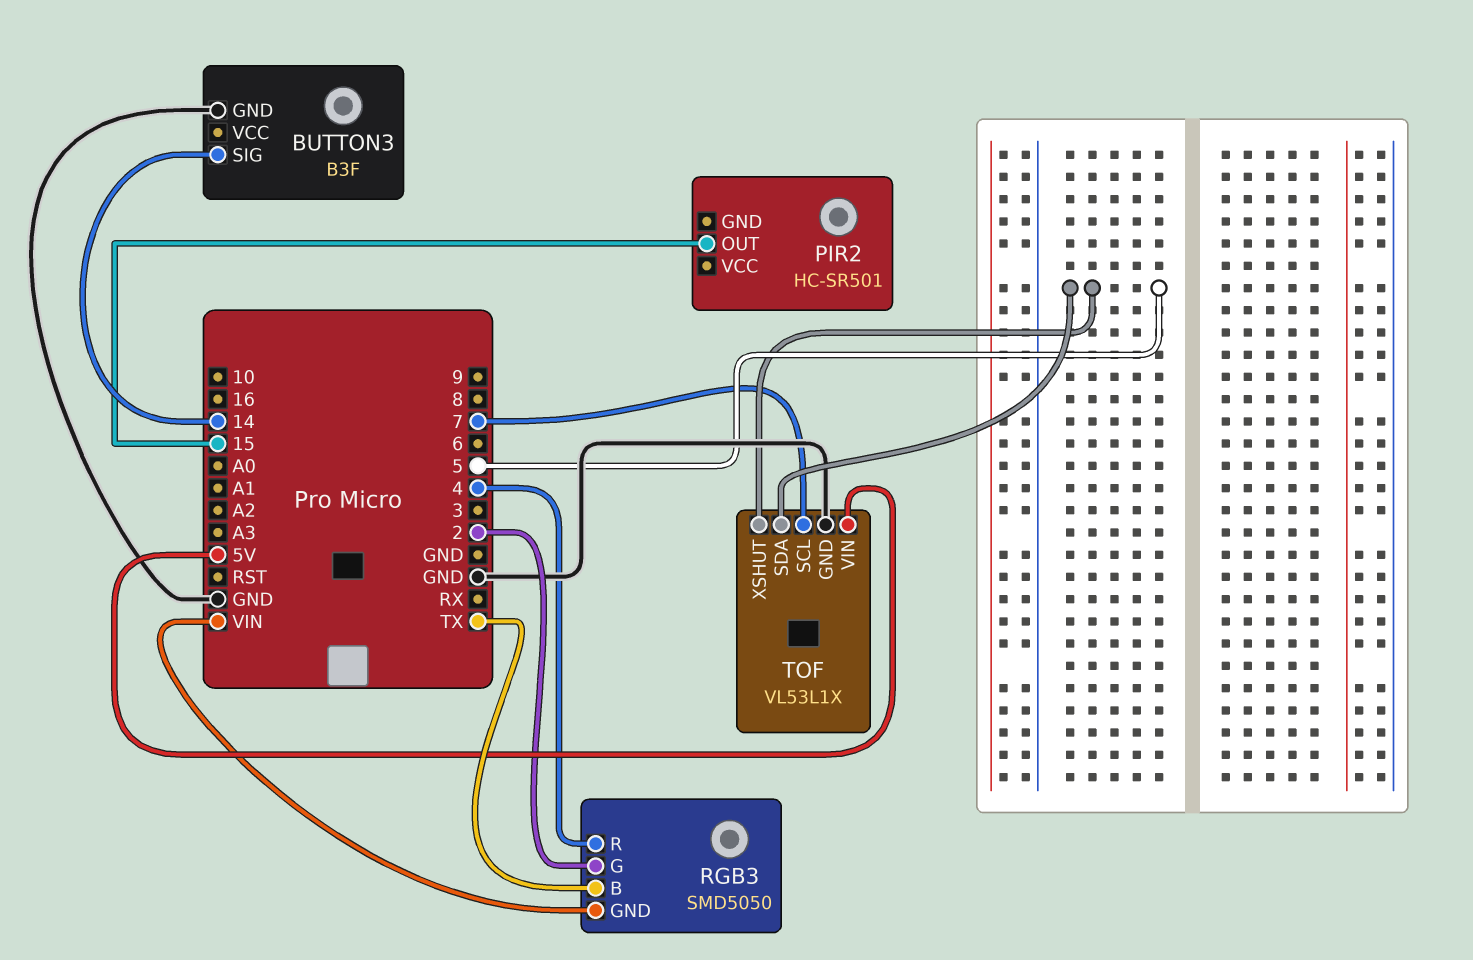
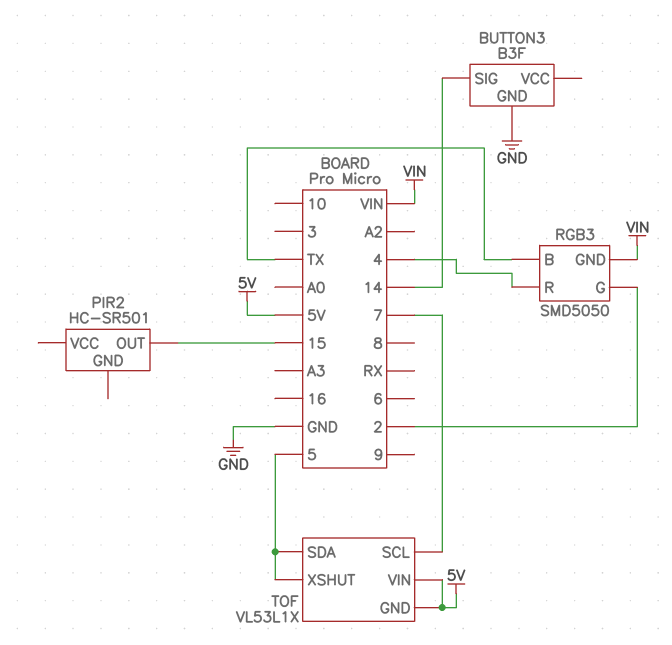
TOF pin GND: GND -> 5V

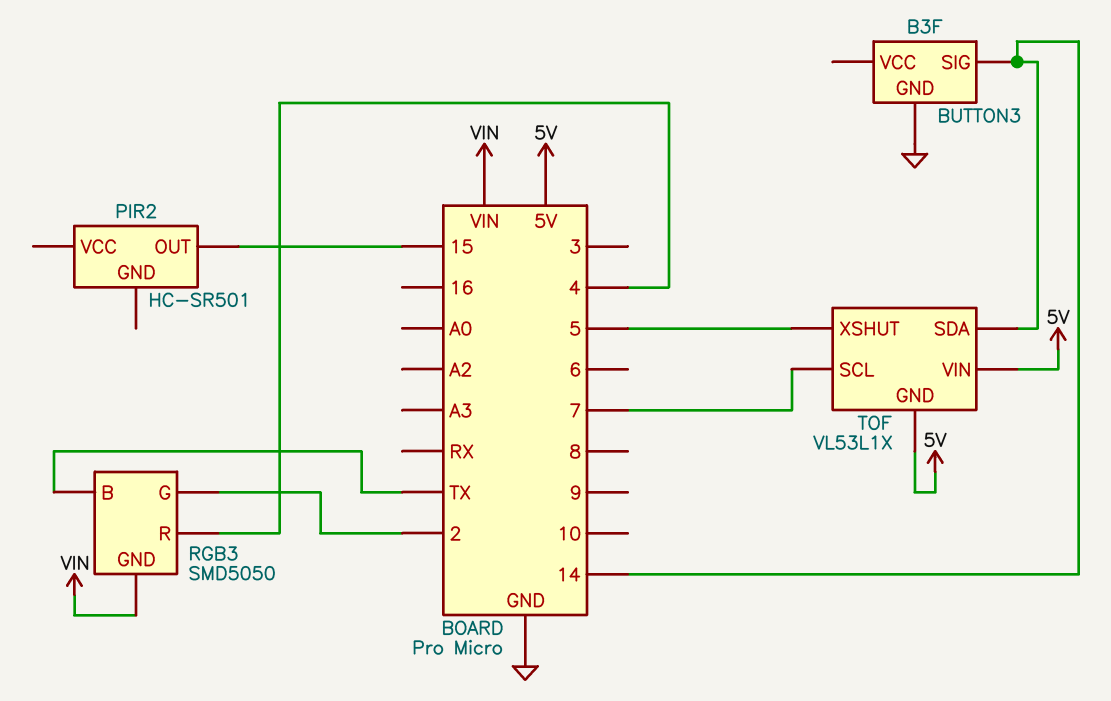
TOF pin SDA: 5 -> 14

